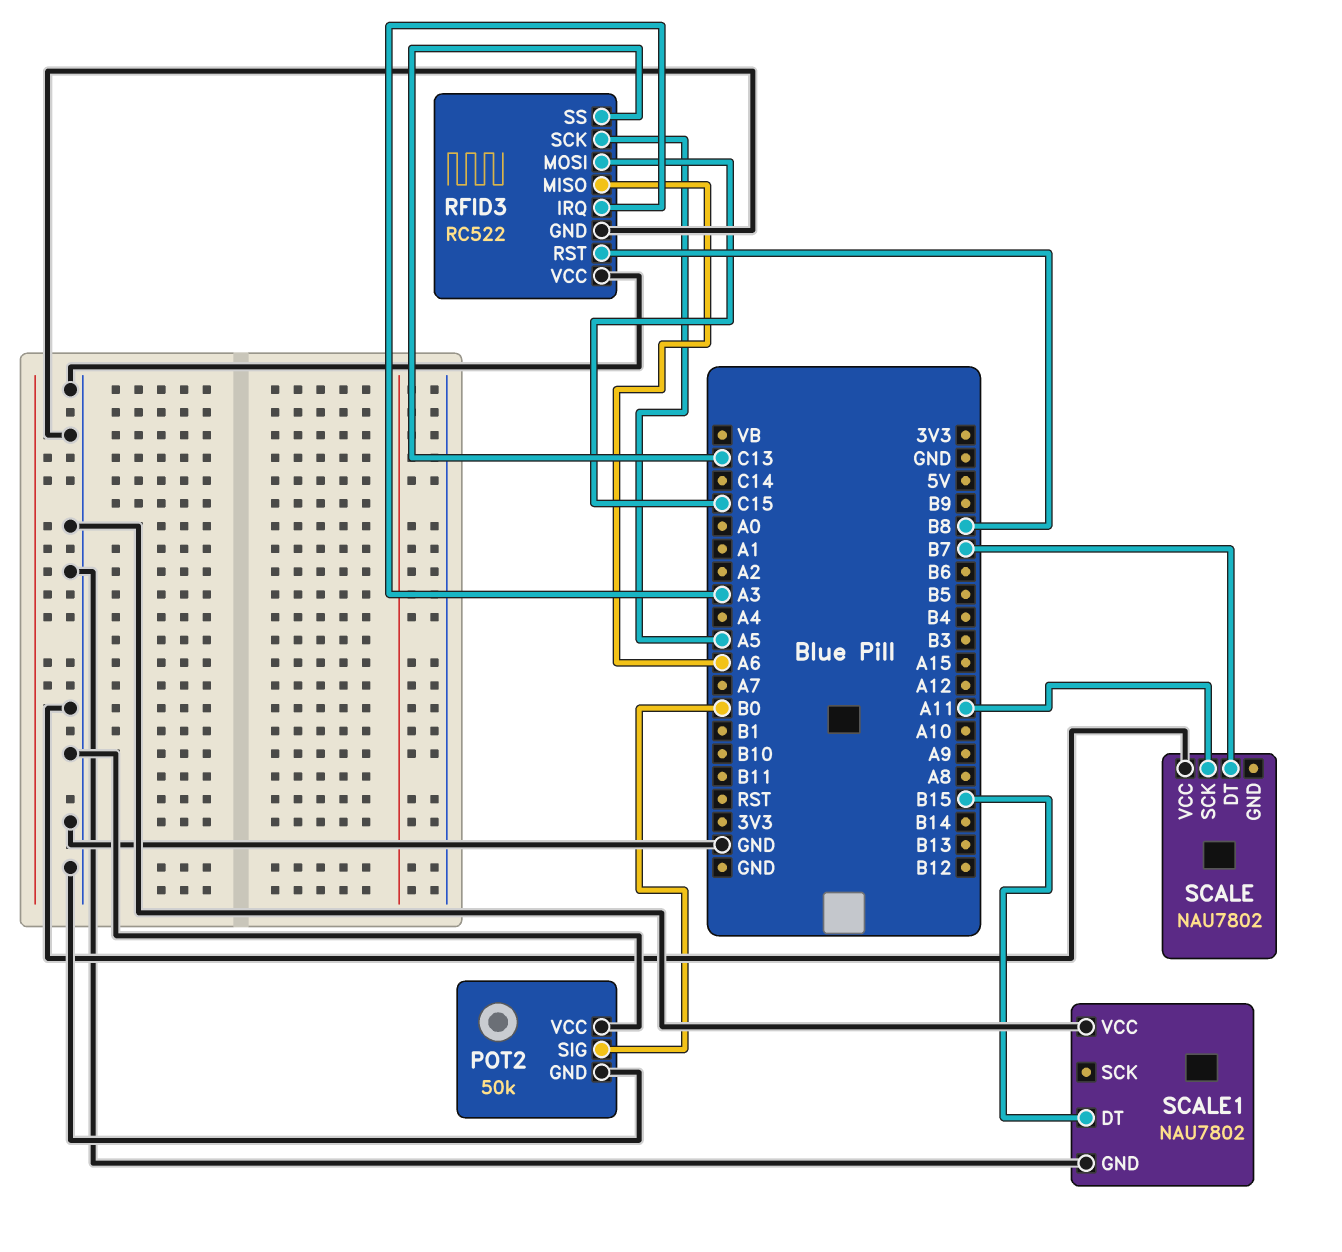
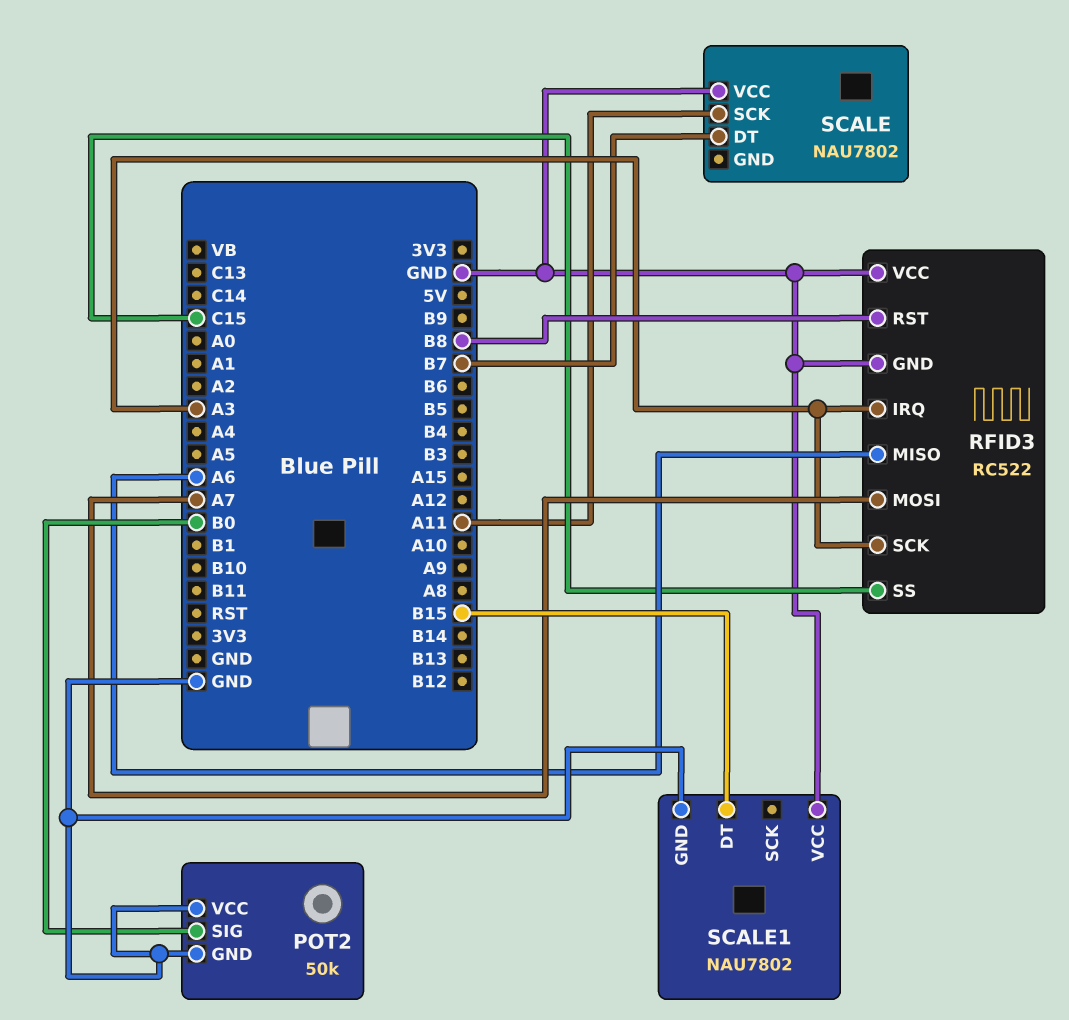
RFID3 pin MOSI: C15 -> A7
RFID3 pin SCK: A5 -> A3
RFID3 pin SS: C13 -> C15

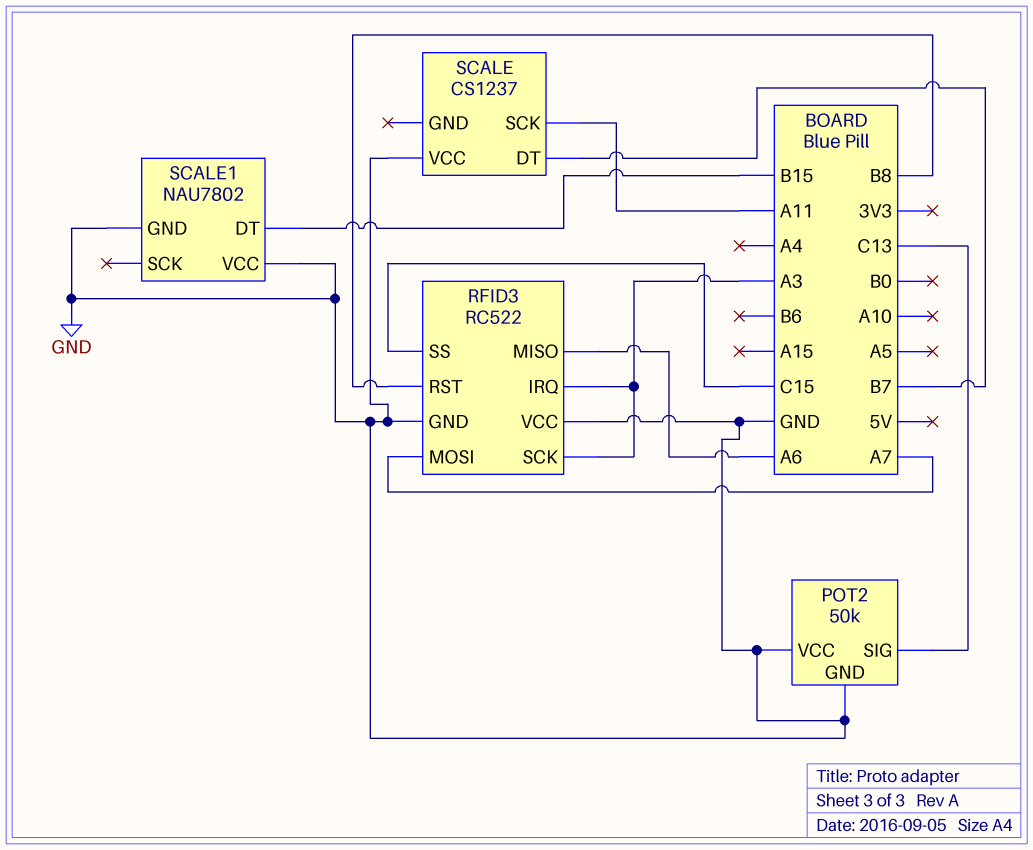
POT2 pin SIG: B0 -> C13
SCALE: NAU7802 -> CS1237

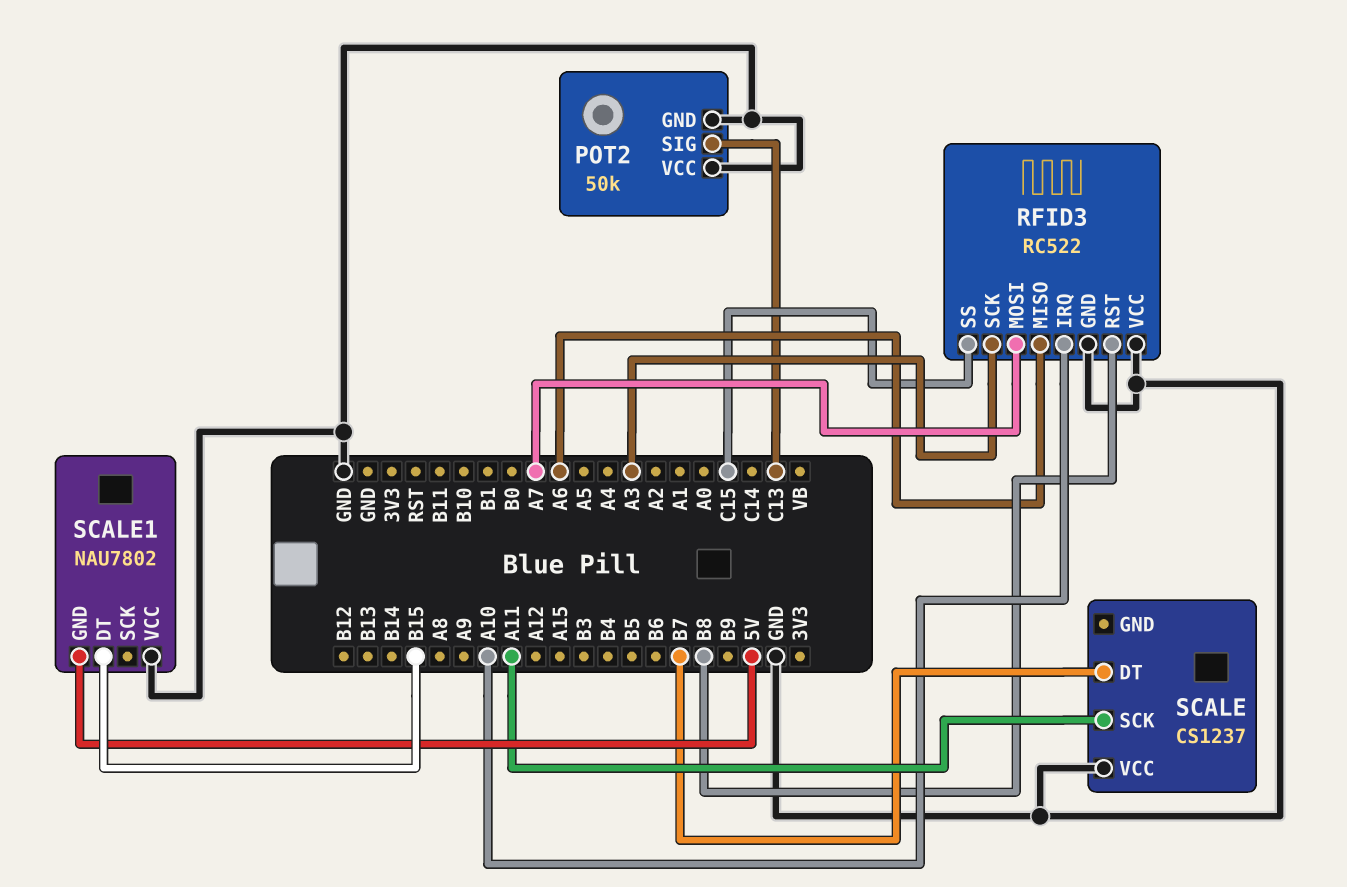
RFID3 pin IRQ: A3 -> A10
SCALE1 pin GND: GND -> 5V

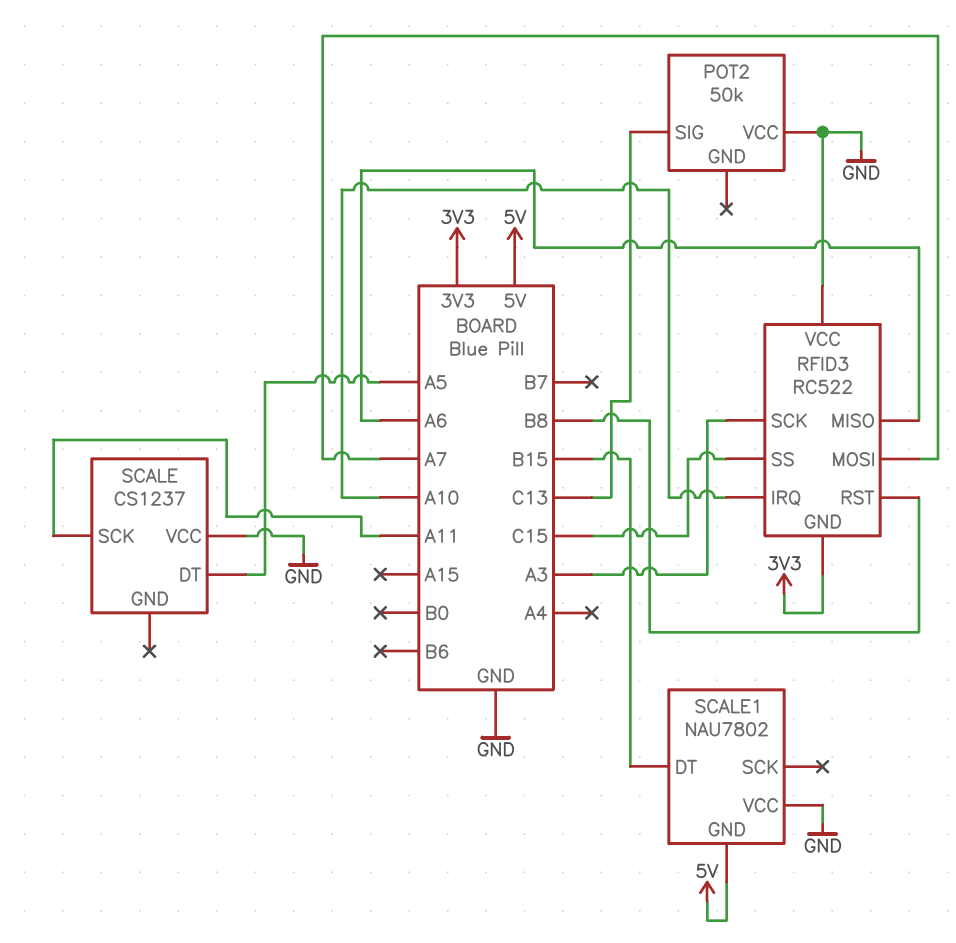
POT2 pin GND: GND -> none
RFID3 pin GND: GND -> 3V3
SCALE pin DT: B7 -> A5

